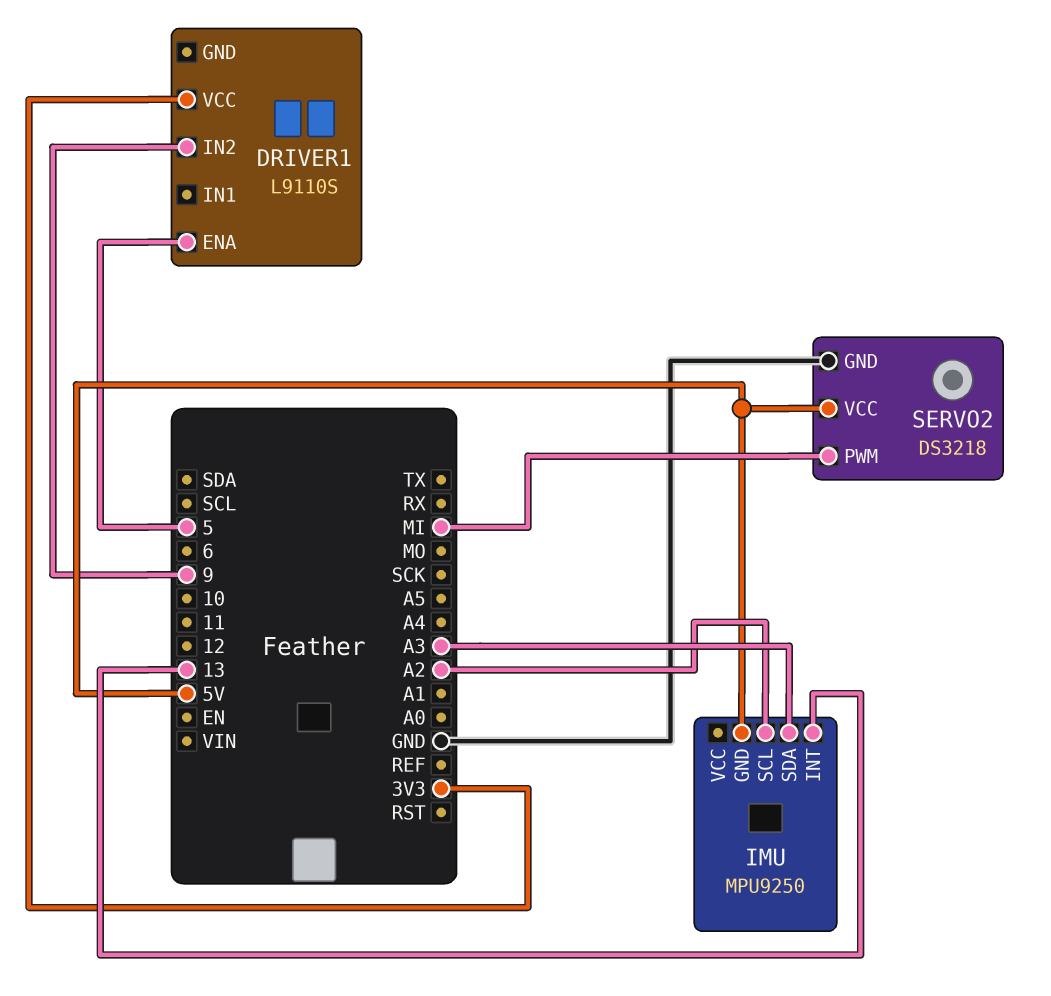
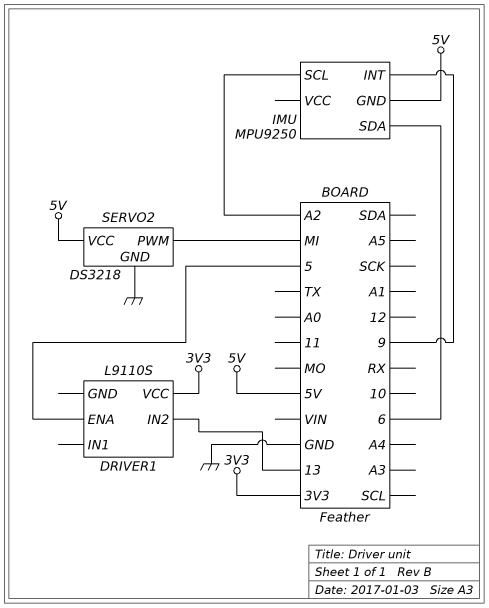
DRIVER1 pin IN2: 9 -> 13
IMU pin INT: 13 -> 9
IMU pin SDA: A3 -> 6

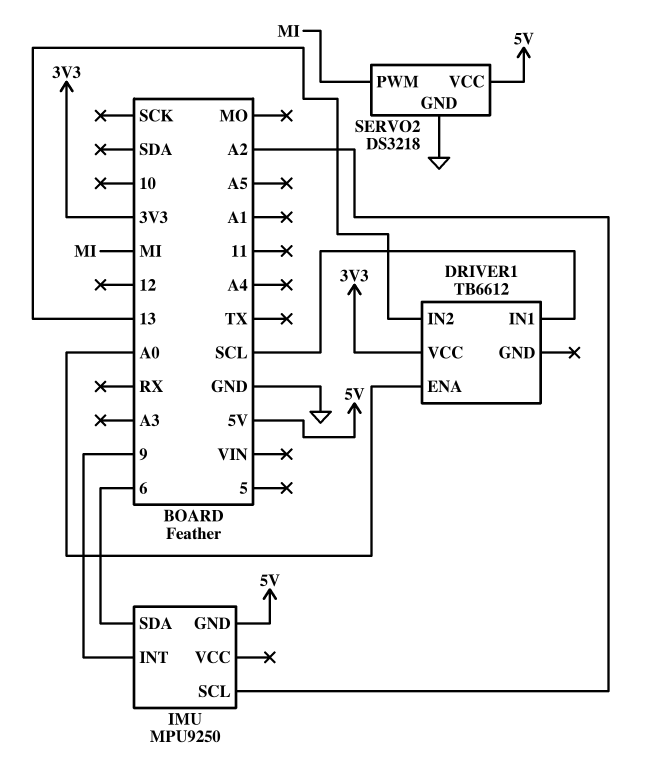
DRIVER1: L9110S -> TB6612
DRIVER1 pin ENA: 5 -> A0
DRIVER1 pin IN1: none -> SCL

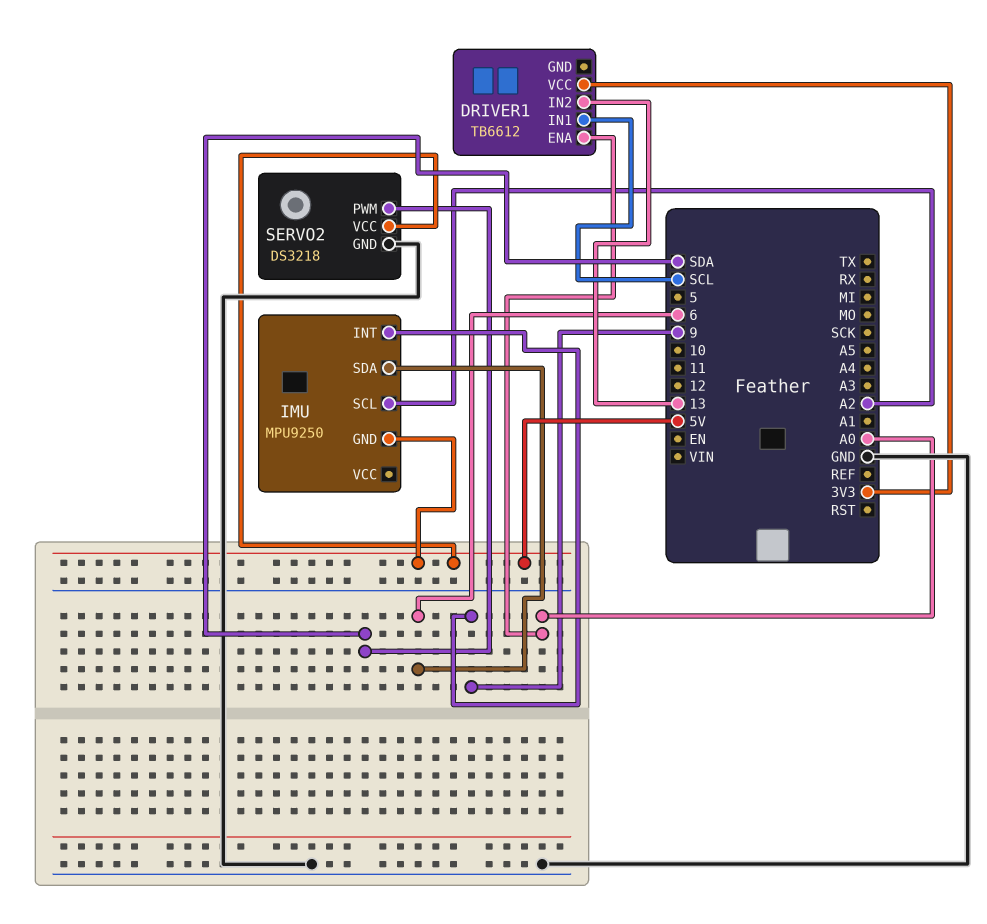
SERVO2 pin PWM: MI -> SDA

